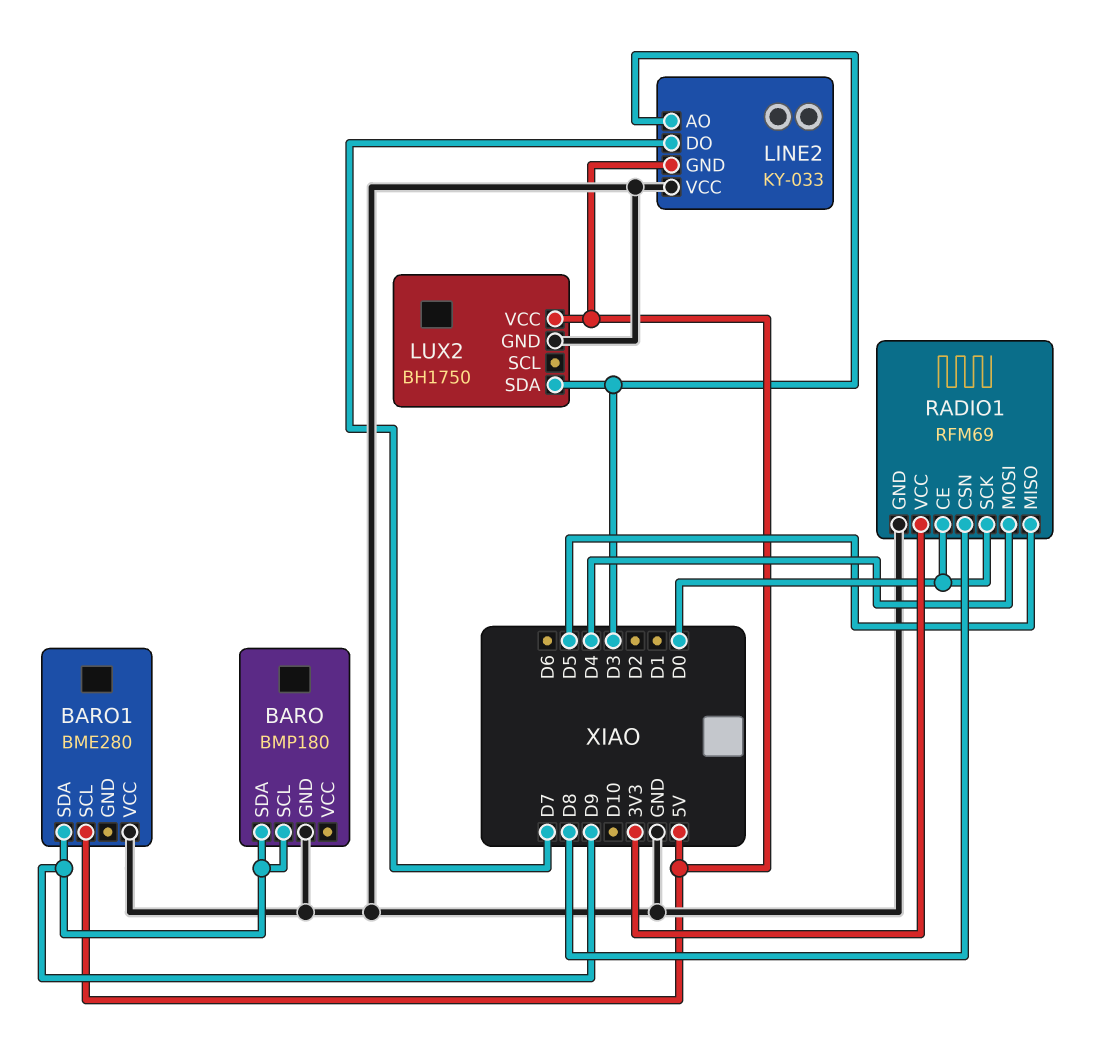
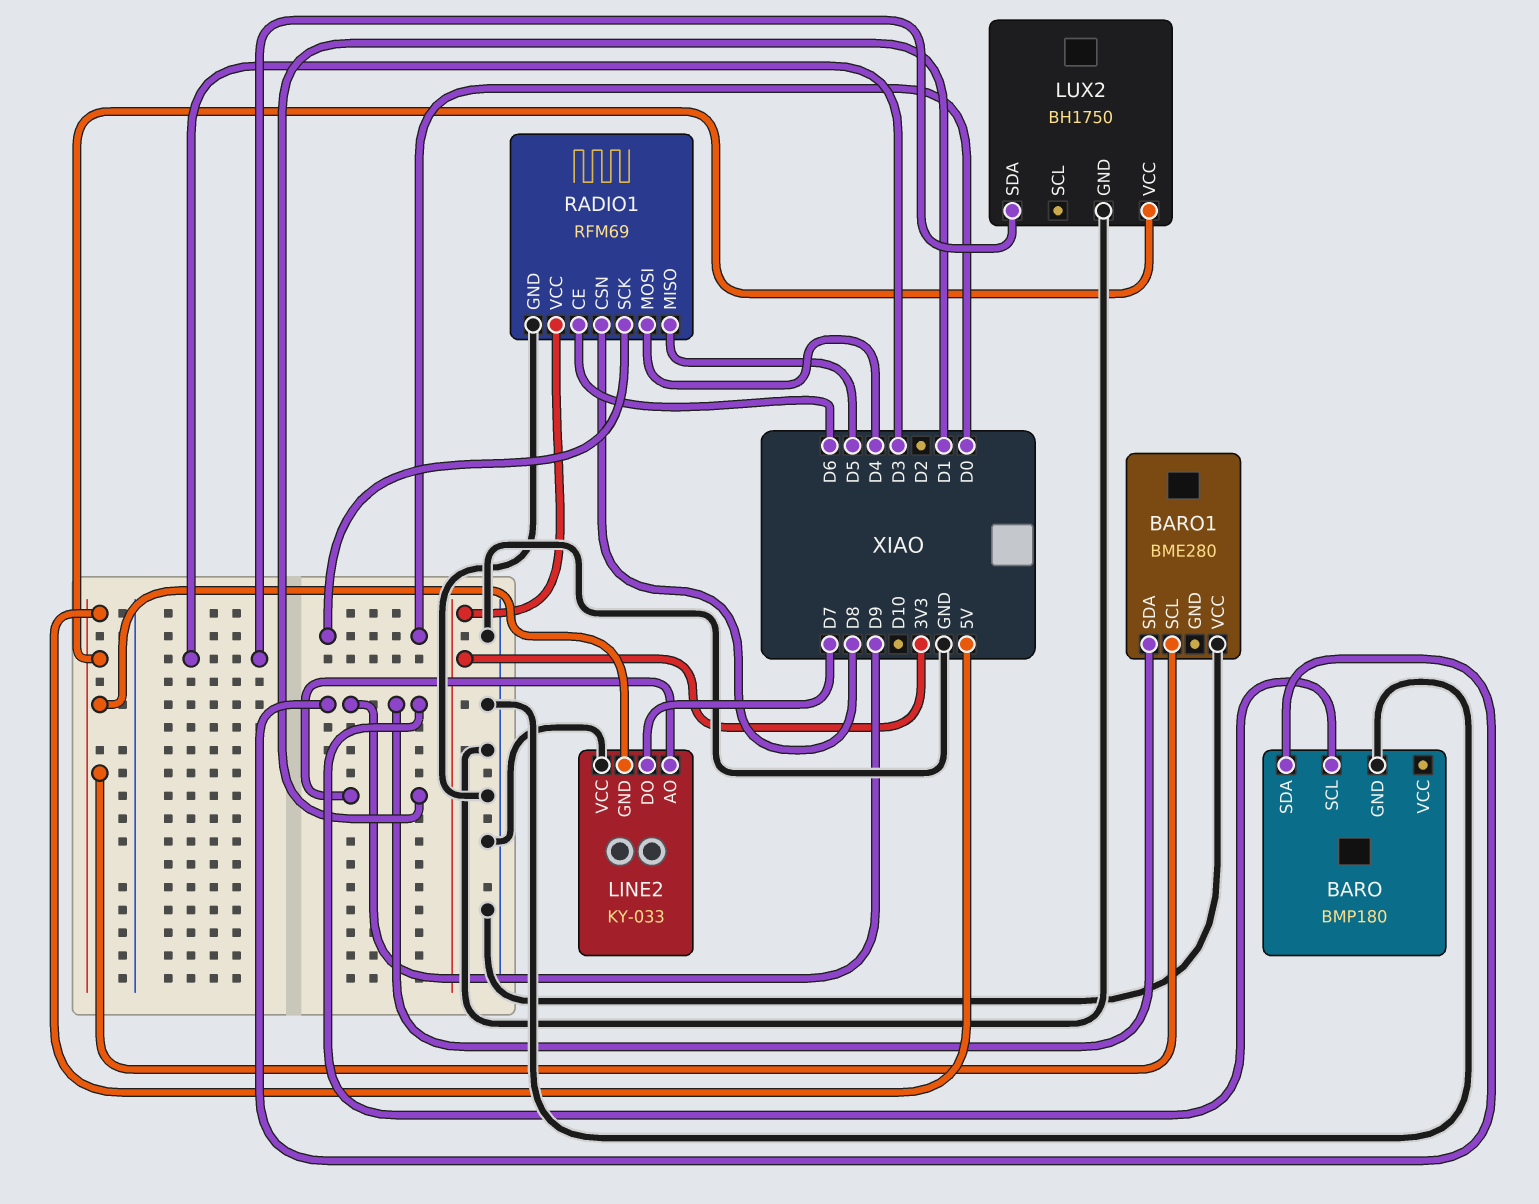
LINE2 pin AO: D3 -> D1
RADIO1 pin CE: D0 -> D6

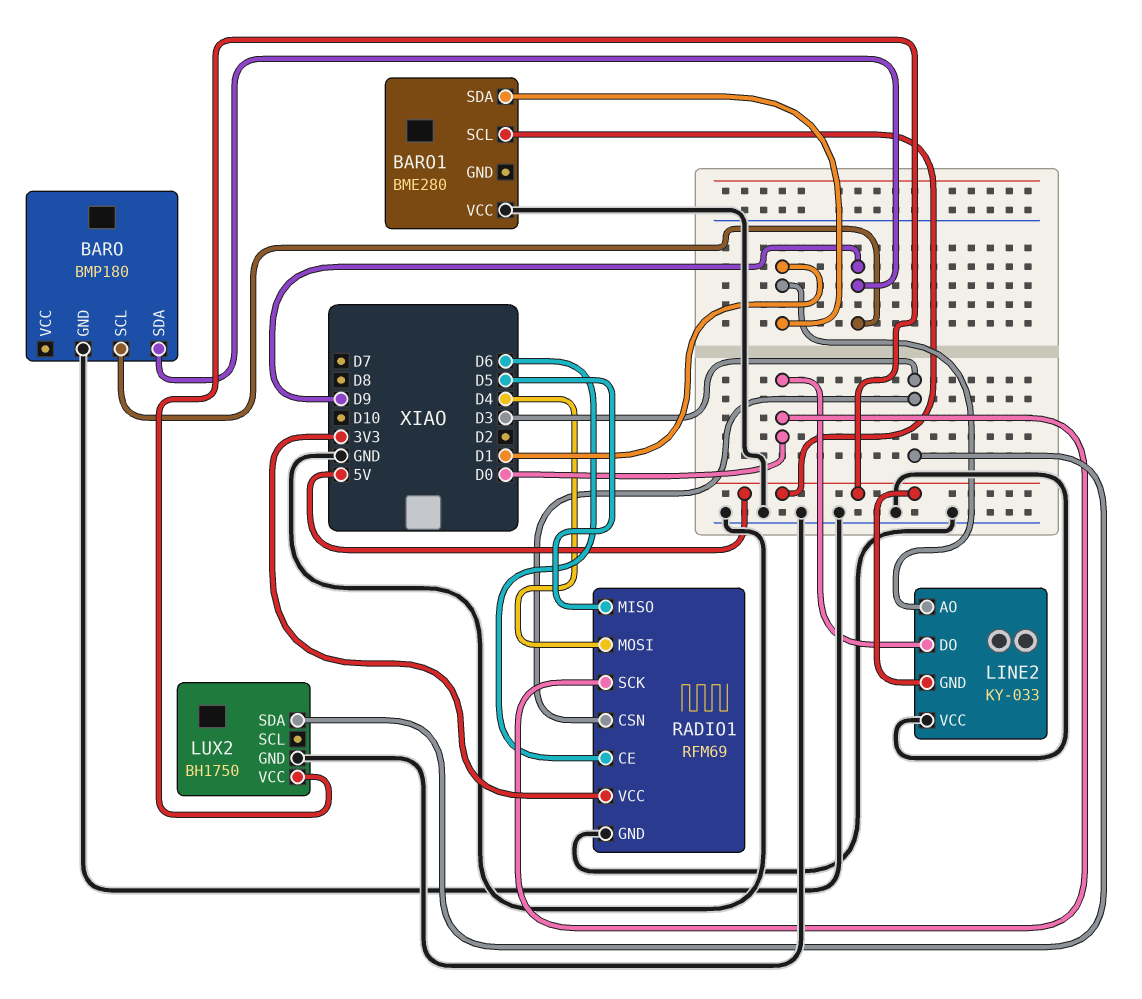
BARO1 pin SDA: D9 -> D1
LINE2 pin DO: D7 -> D0
RADIO1 pin CSN: D8 -> D3

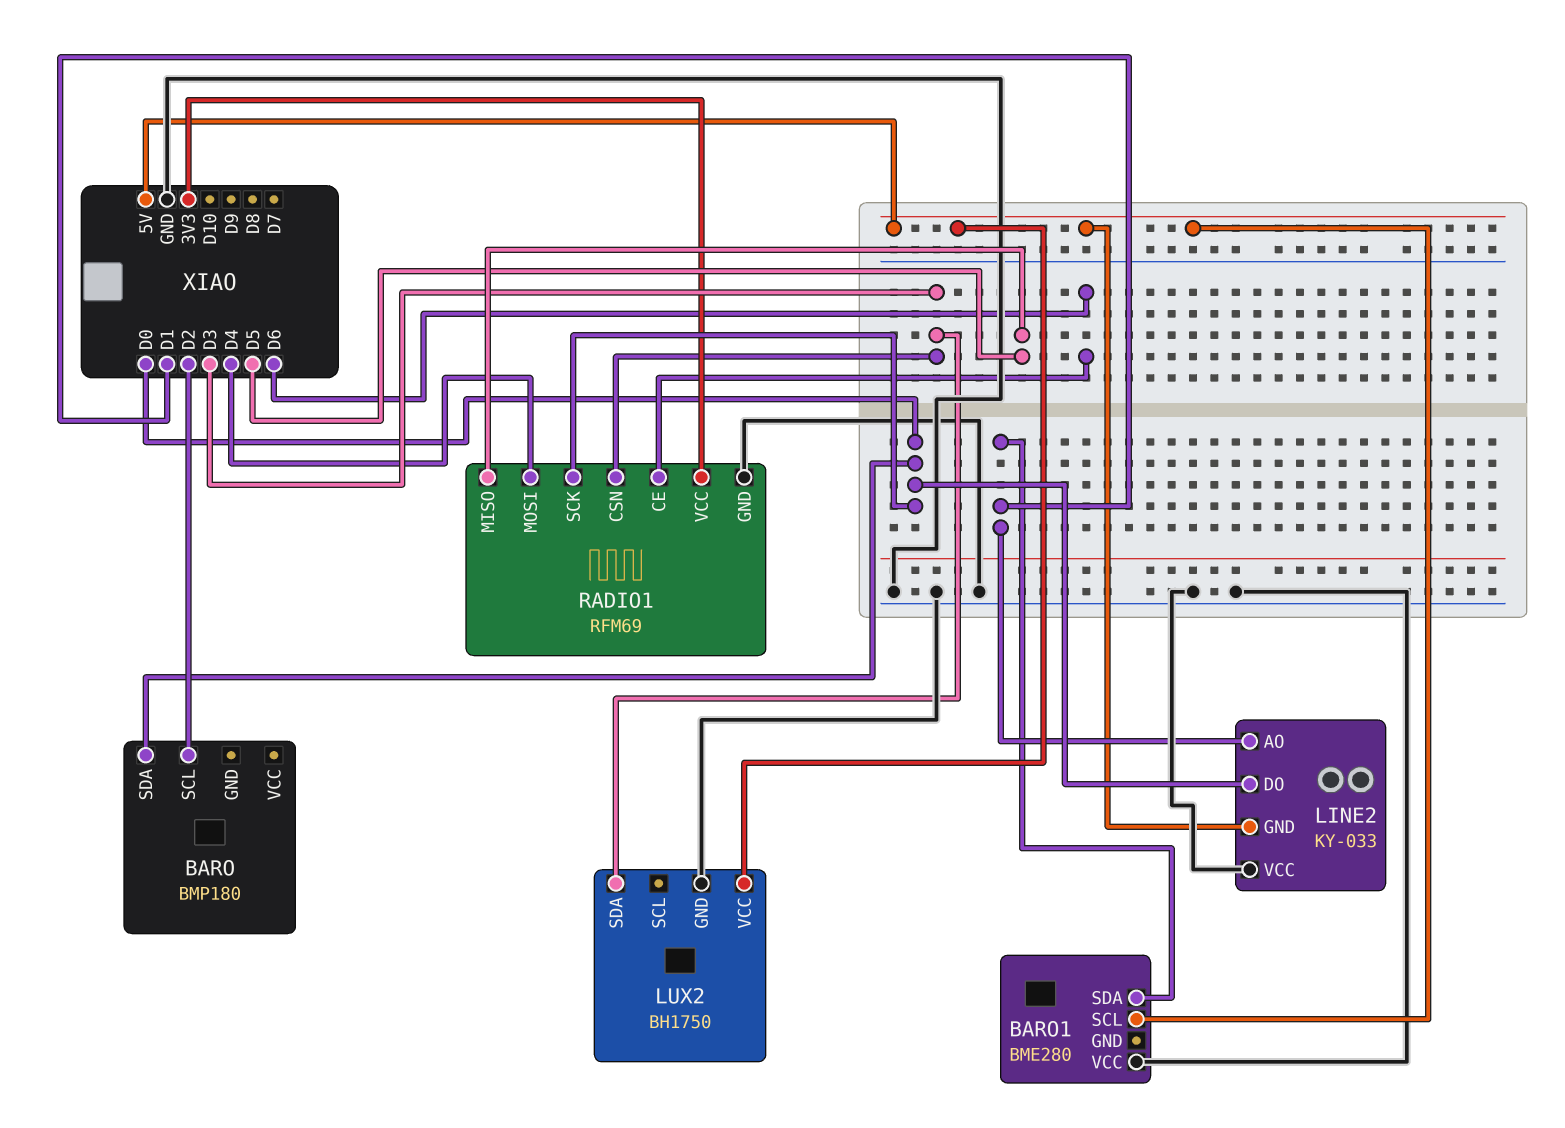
BARO pin GND: GND -> none
BARO pin SCL: D9 -> D2
BARO pin SDA: D9 -> D0

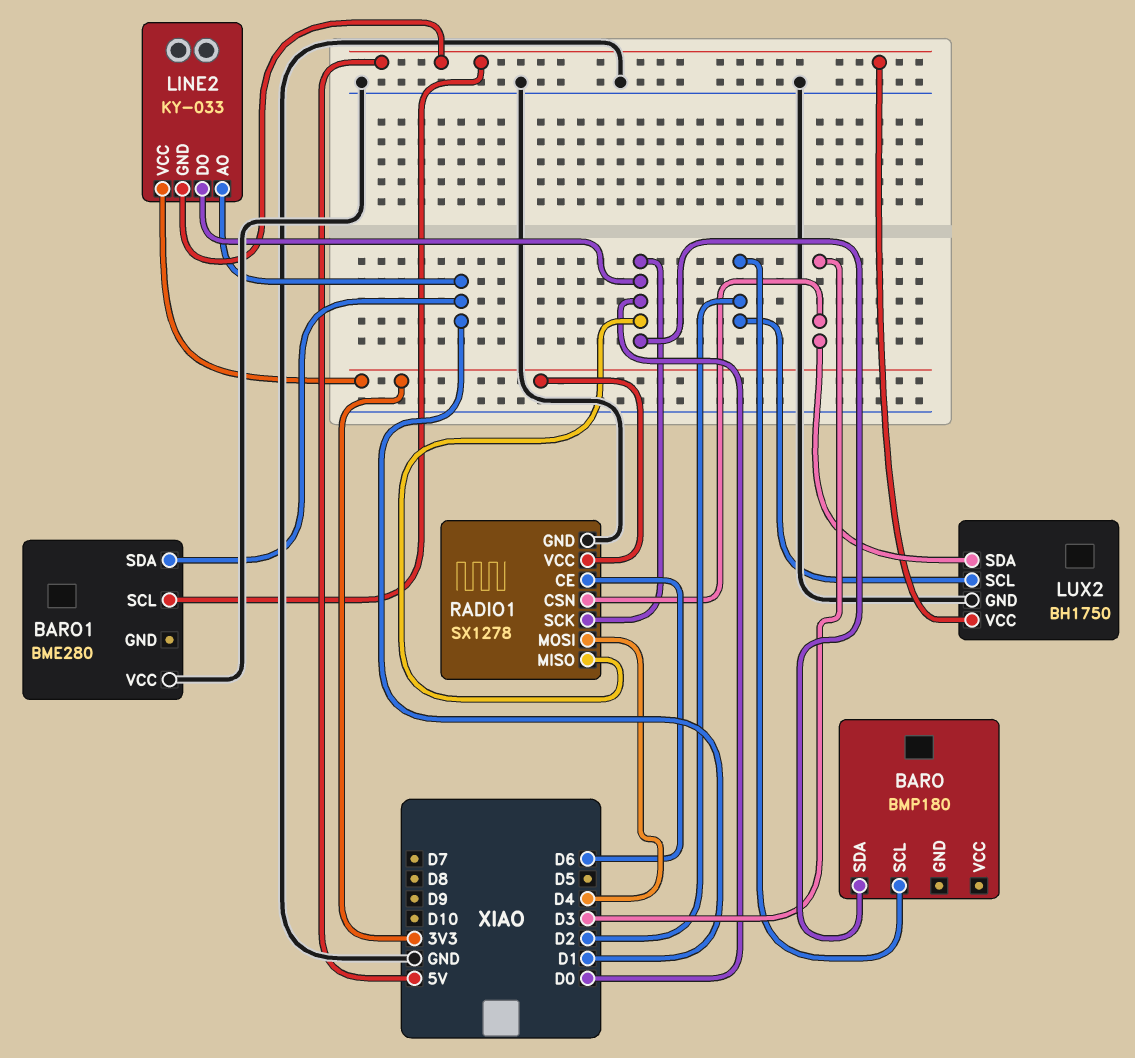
LINE2 pin VCC: GND -> 3V3
LUX2 pin SCL: none -> D2
RADIO1: RFM69 -> SX1278
RADIO1 pin MISO: D5 -> D0

